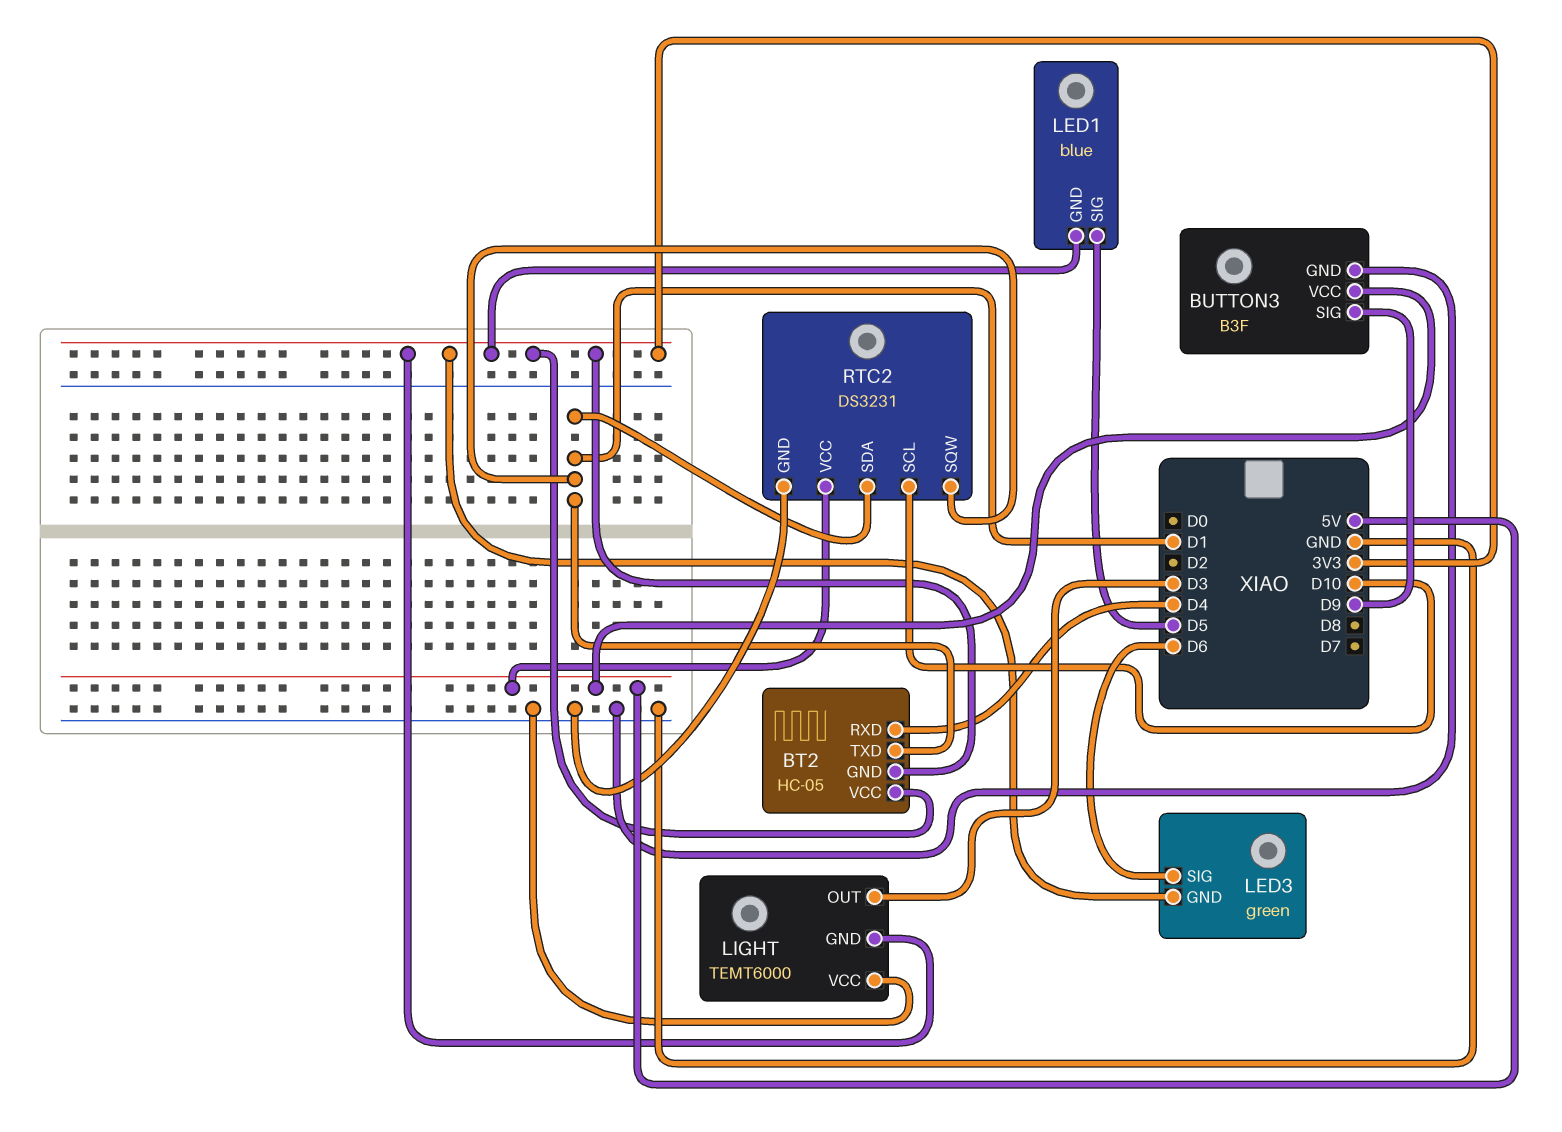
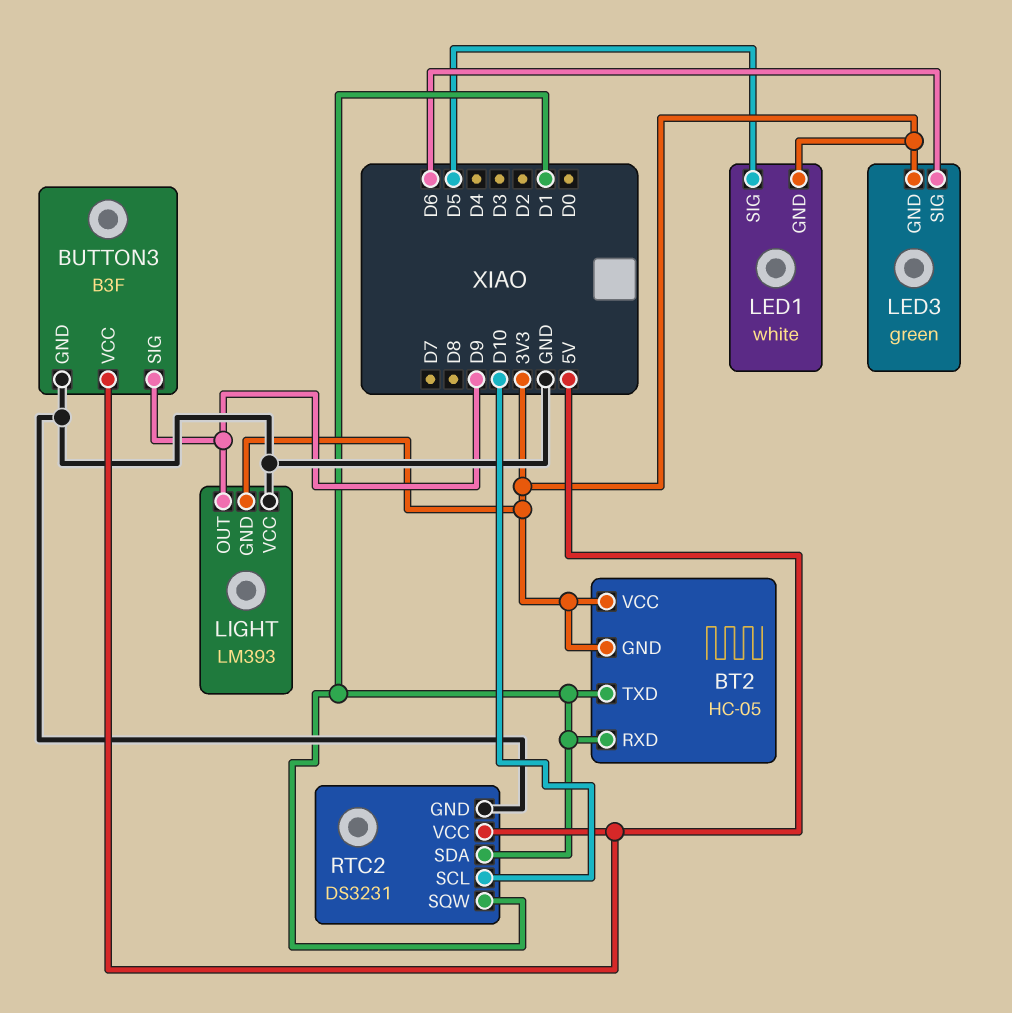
BT2 pin RXD: D4 -> D1
LED1: blue -> white
LIGHT: TEMT6000 -> LM393
LIGHT pin OUT: D3 -> D9

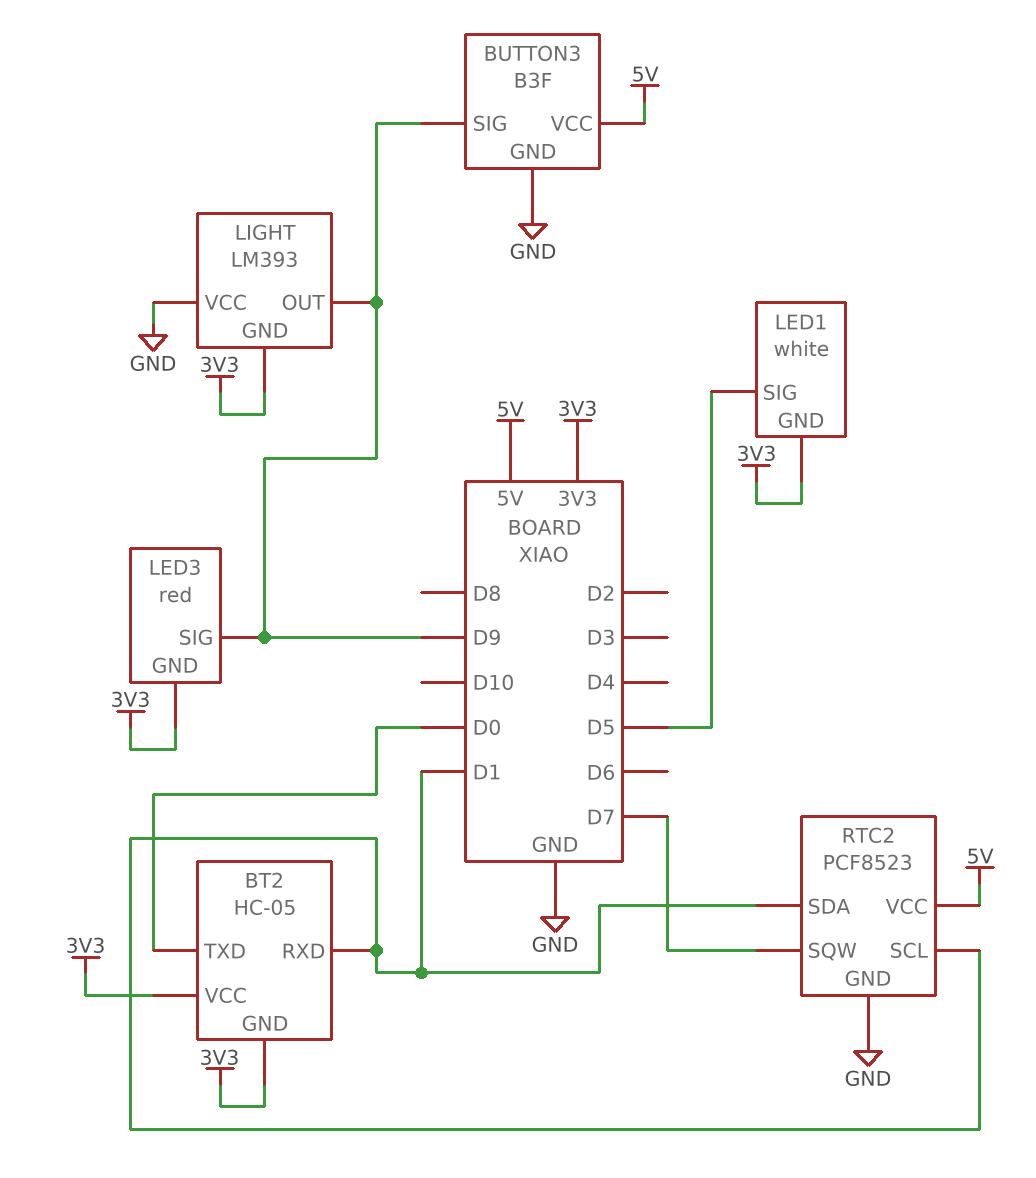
BT2 pin TXD: D1 -> D0
LED3: green -> red
LED3 pin SIG: D6 -> D9
RTC2: DS3231 -> PCF8523
RTC2 pin SCL: D10 -> D1
RTC2 pin SQW: D1 -> D7

